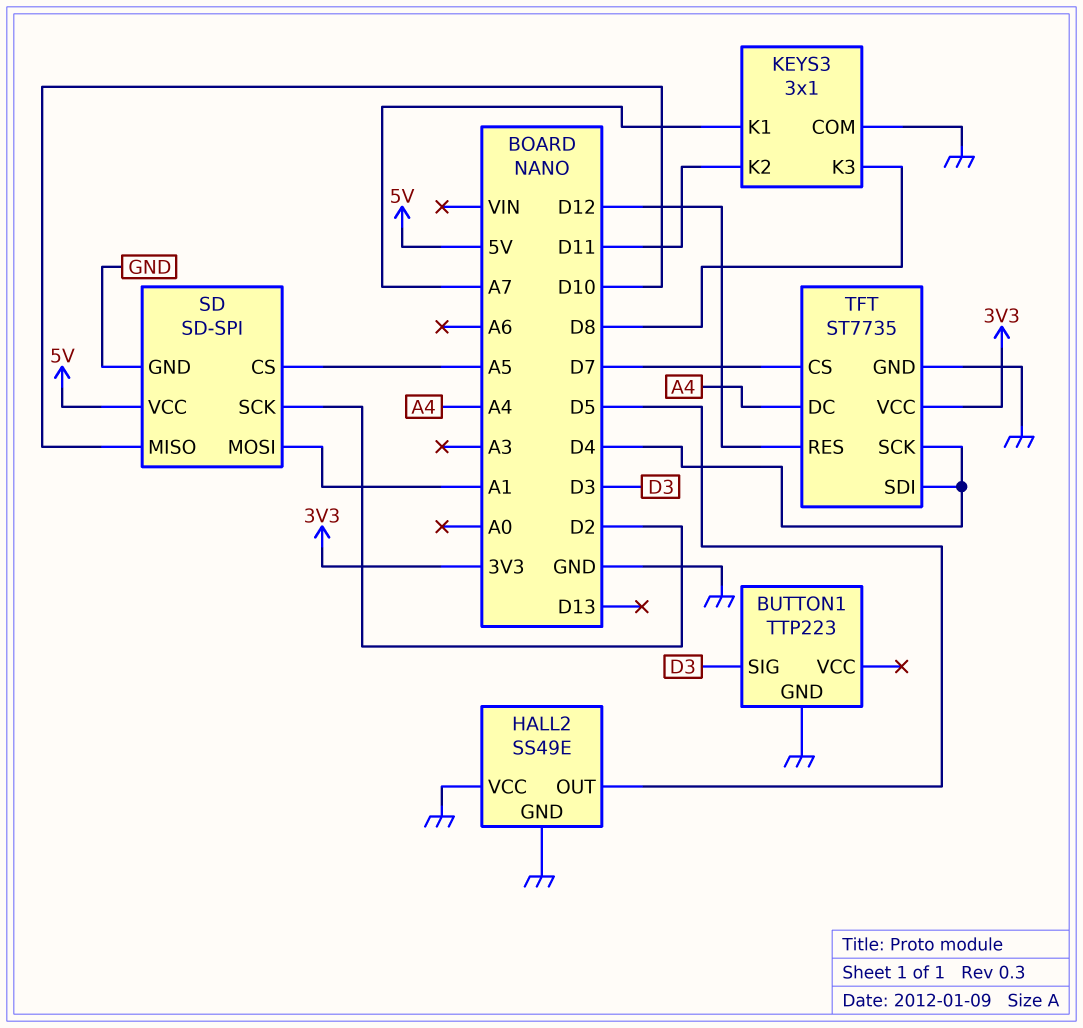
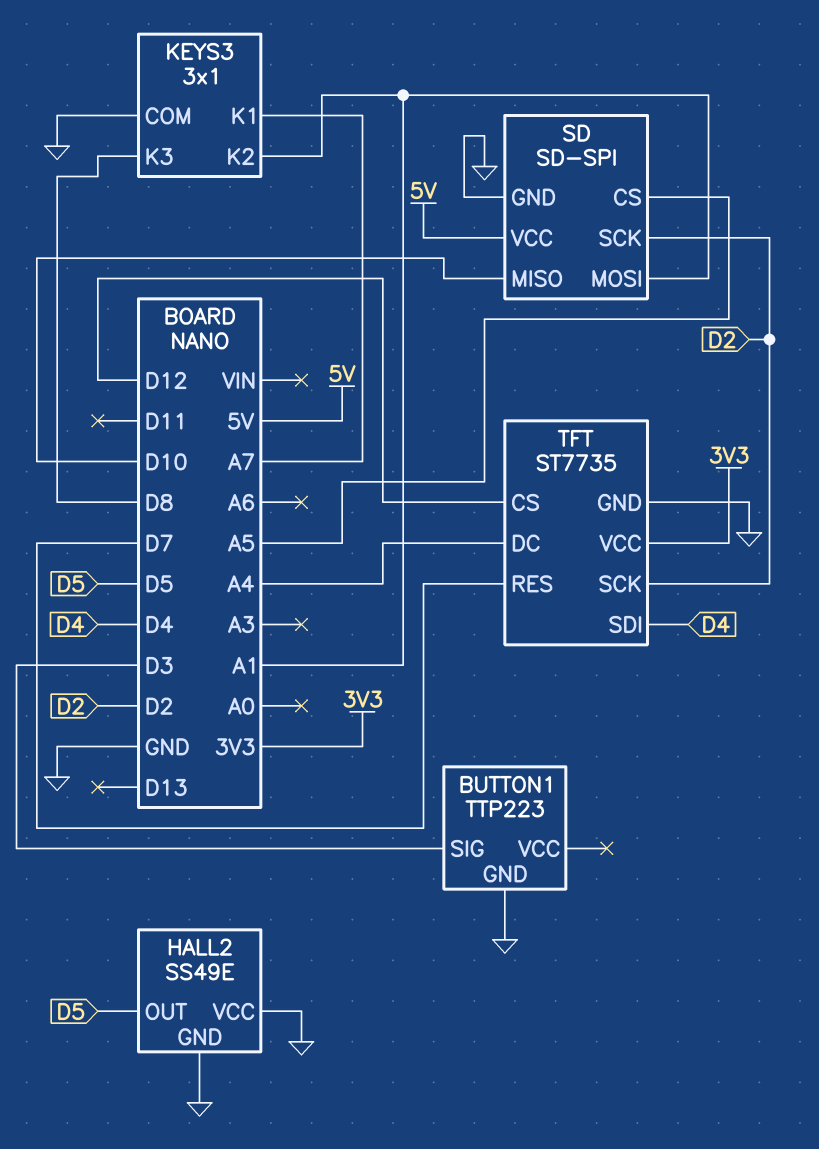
KEYS3 pin K2: D11 -> A1
TFT pin CS: D7 -> D12
TFT pin RES: D12 -> D7
TFT pin SCK: D4 -> D2

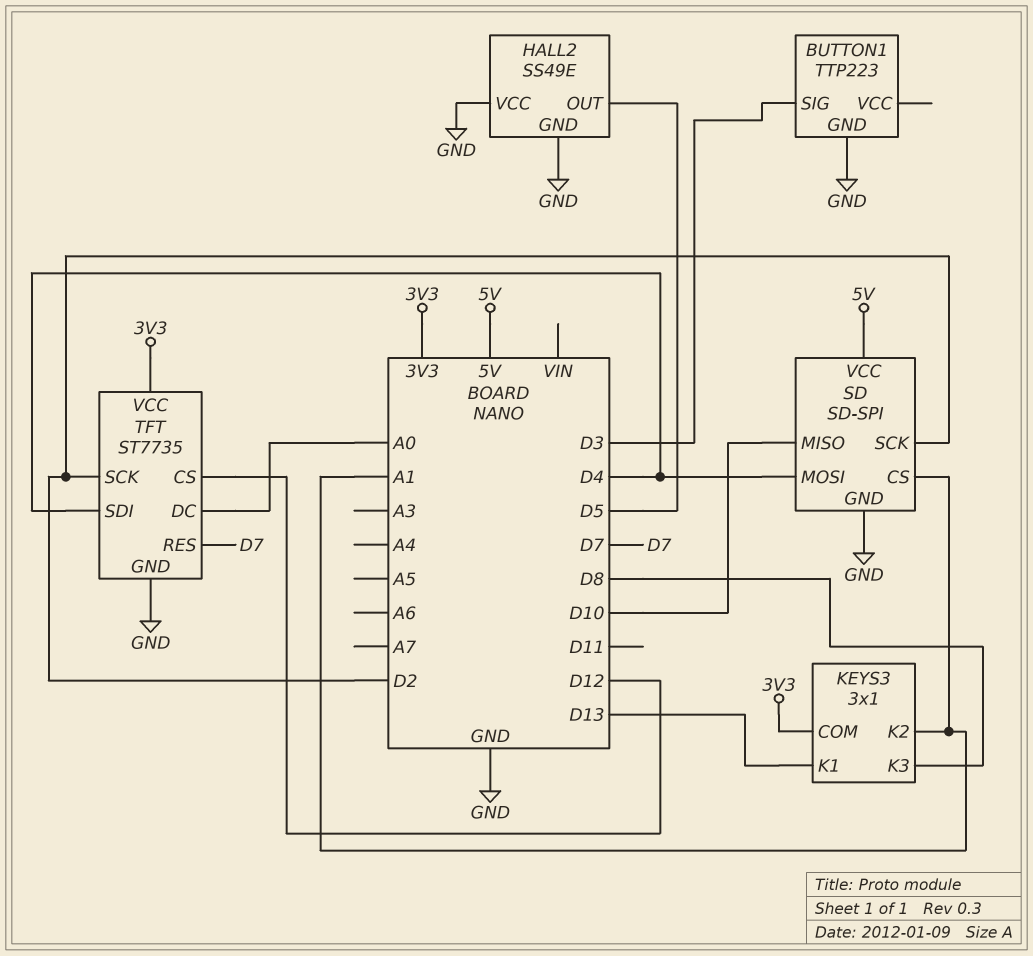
KEYS3 pin COM: GND -> 3V3
KEYS3 pin K1: A7 -> D13
SD pin CS: A5 -> A1
SD pin MOSI: A1 -> D4
TFT pin DC: A4 -> A0

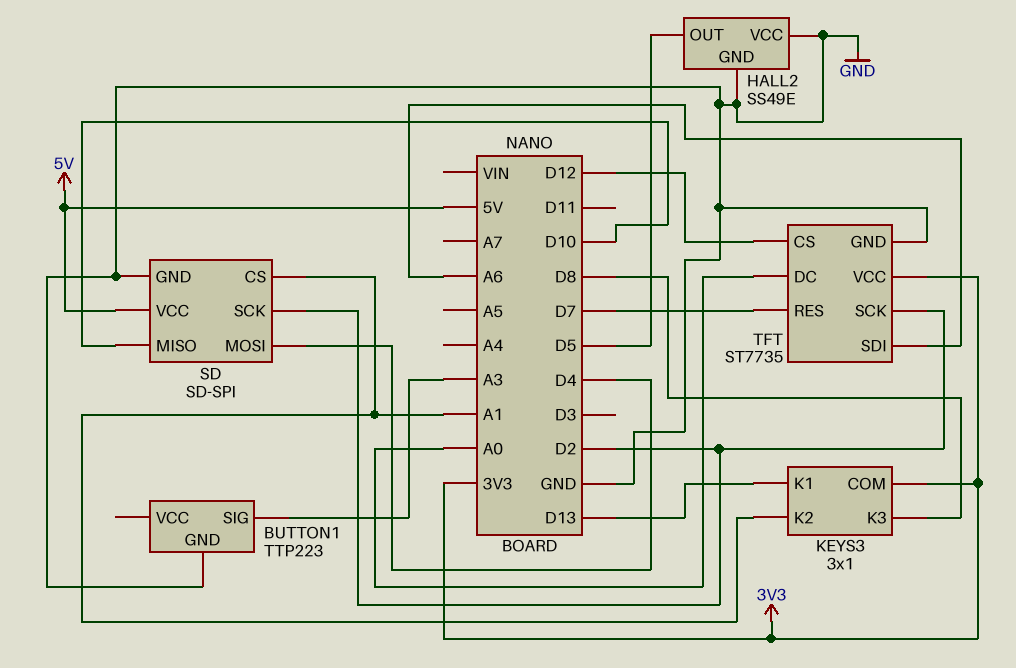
BUTTON1 pin SIG: D3 -> A3
TFT pin SDI: D4 -> A6

